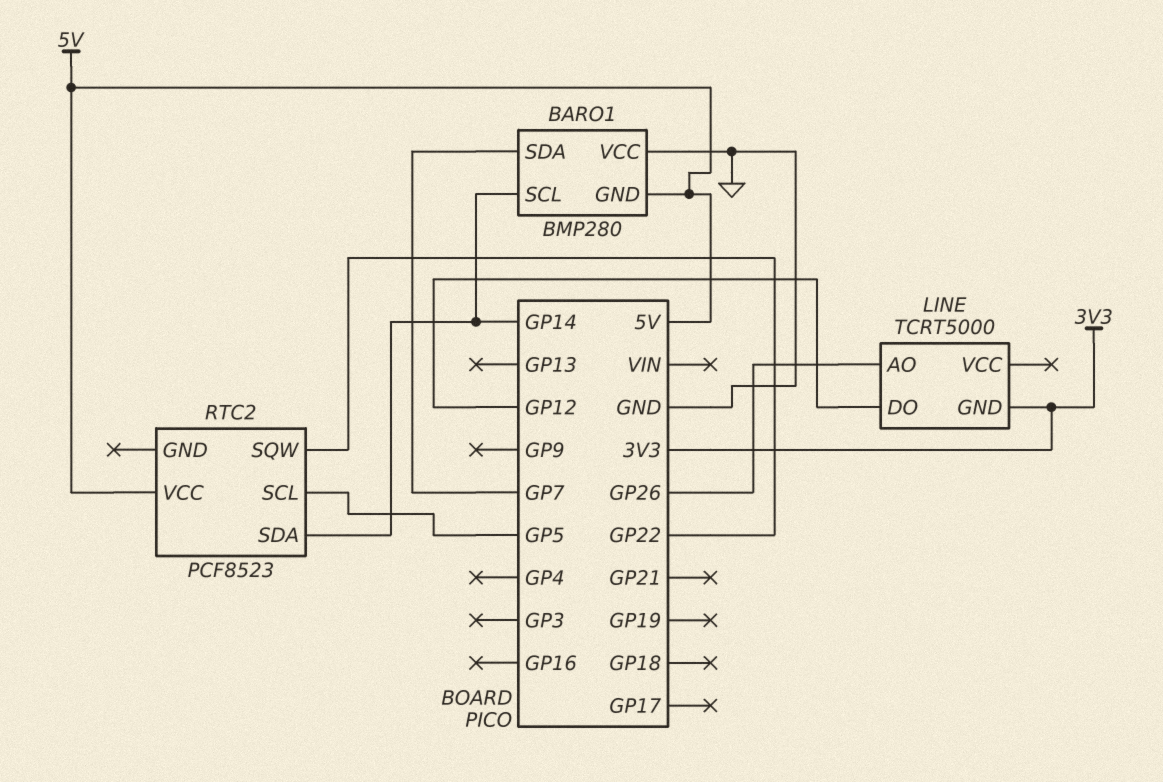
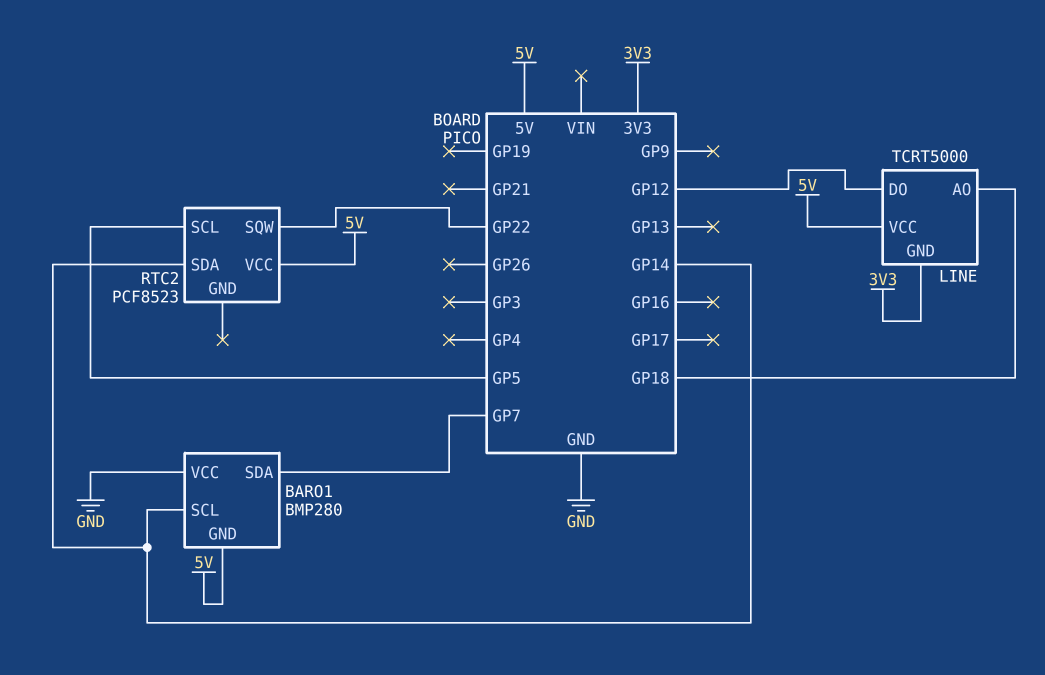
LINE pin AO: GP26 -> GP18
LINE pin VCC: none -> 5V

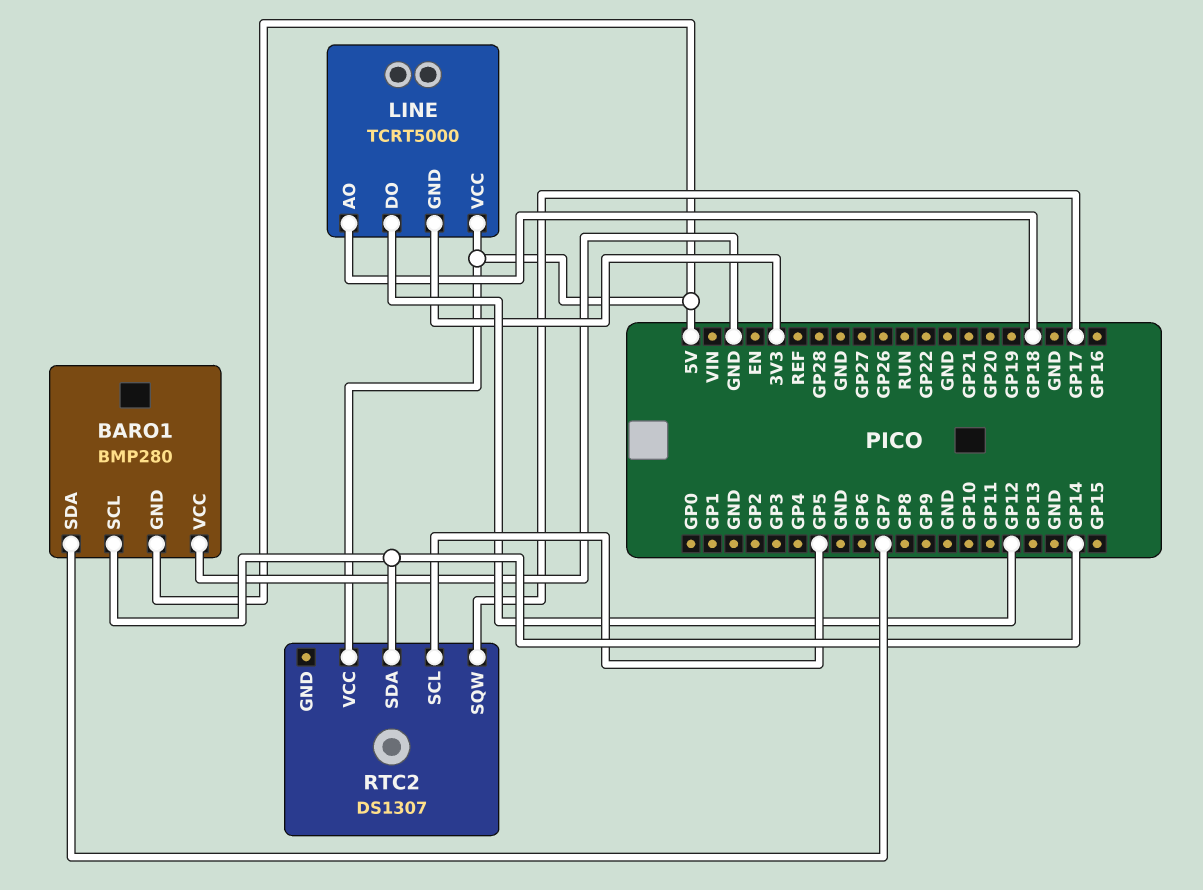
RTC2: PCF8523 -> DS1307
RTC2 pin SQW: GP22 -> GP17

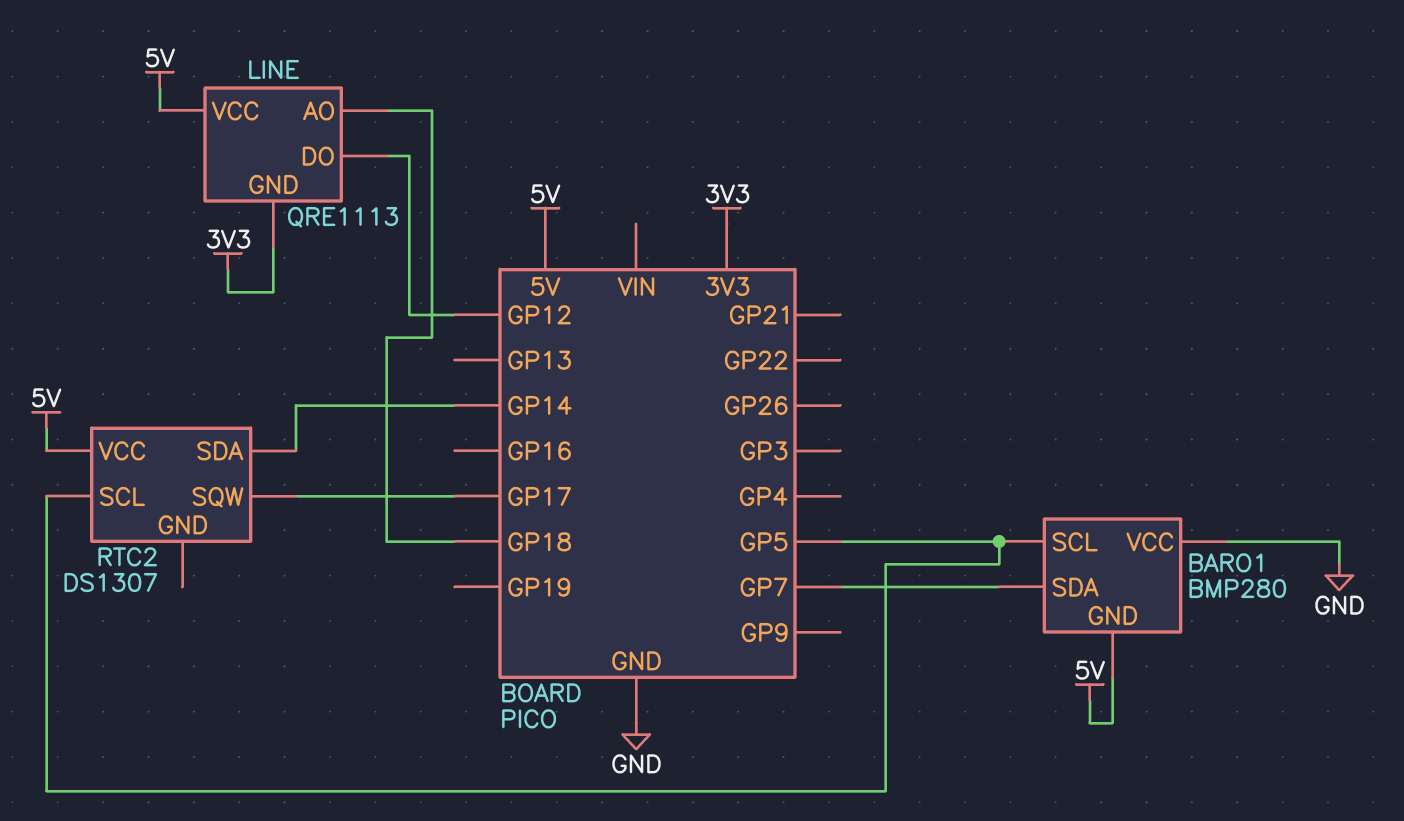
BARO1 pin SCL: GP14 -> GP5
LINE: TCRT5000 -> QRE1113

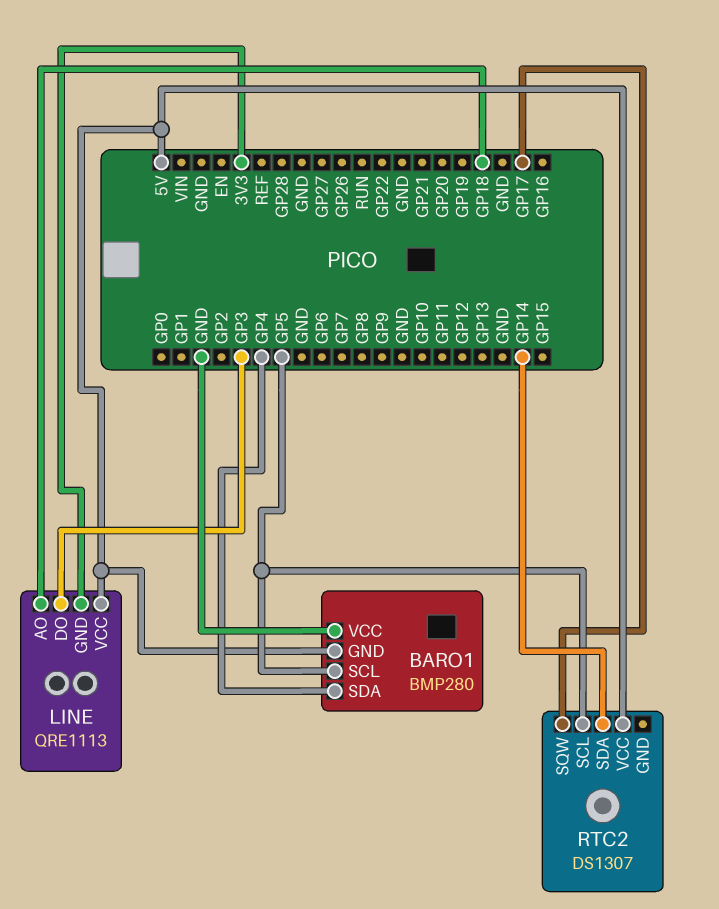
BARO1 pin SDA: GP7 -> GP4
LINE pin DO: GP12 -> GP3

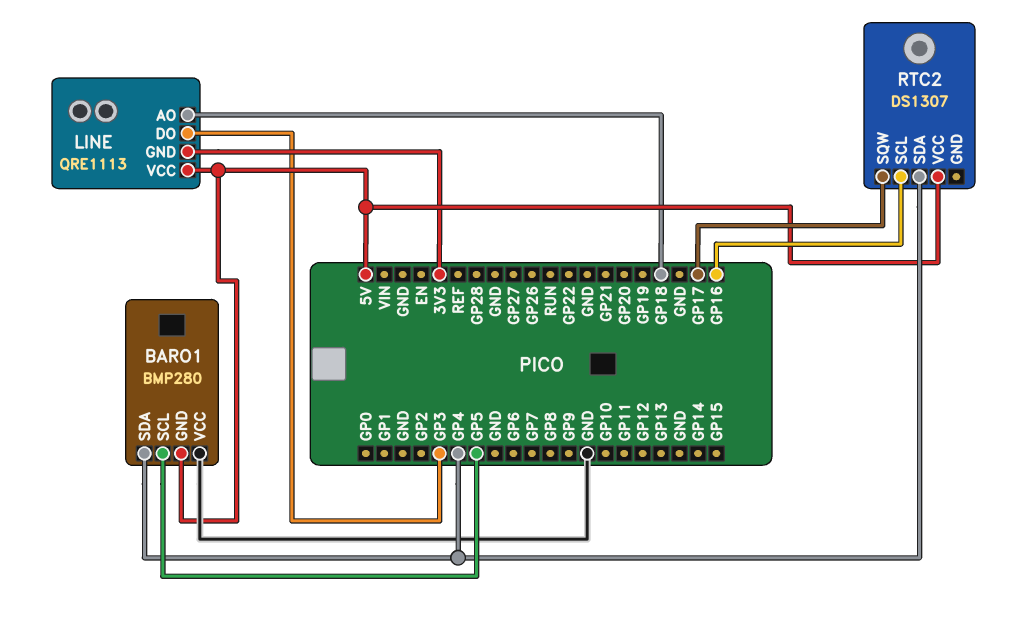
RTC2 pin SCL: GP5 -> GP16
RTC2 pin SDA: GP14 -> GP4

